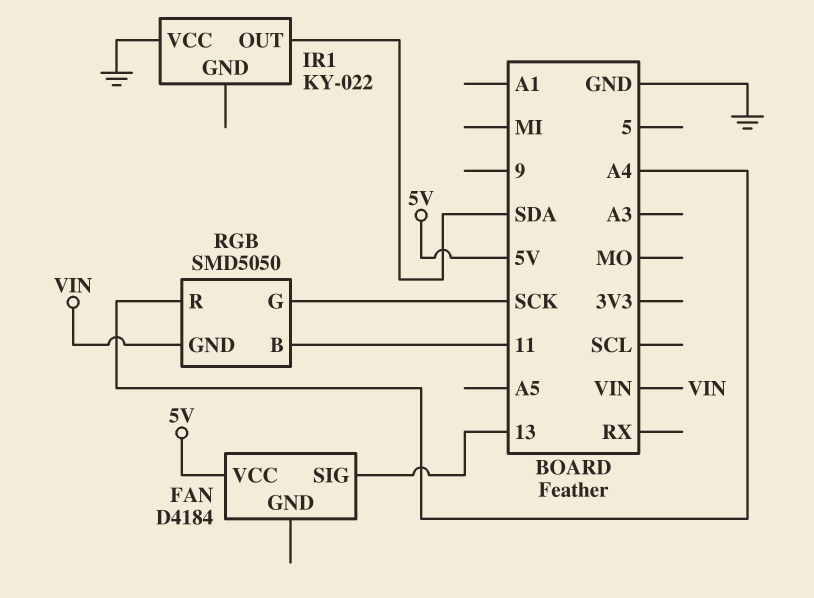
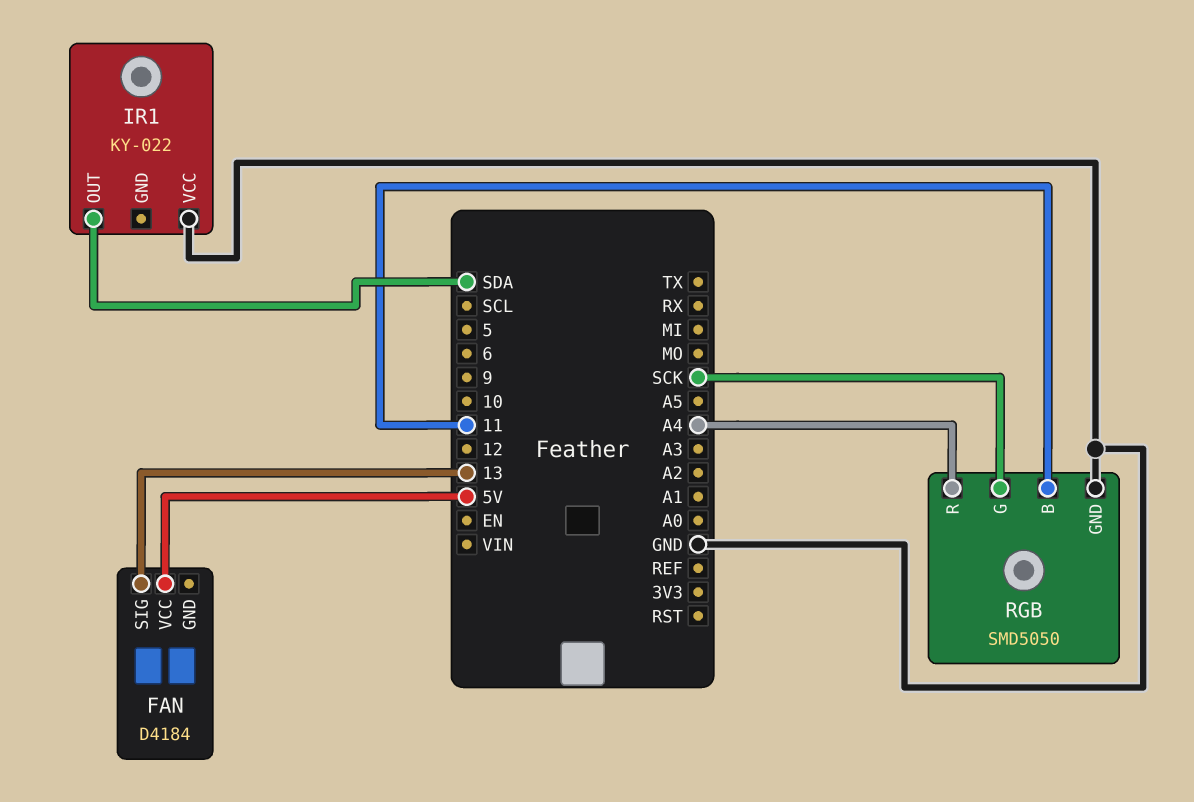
RGB pin GND: VIN -> GND

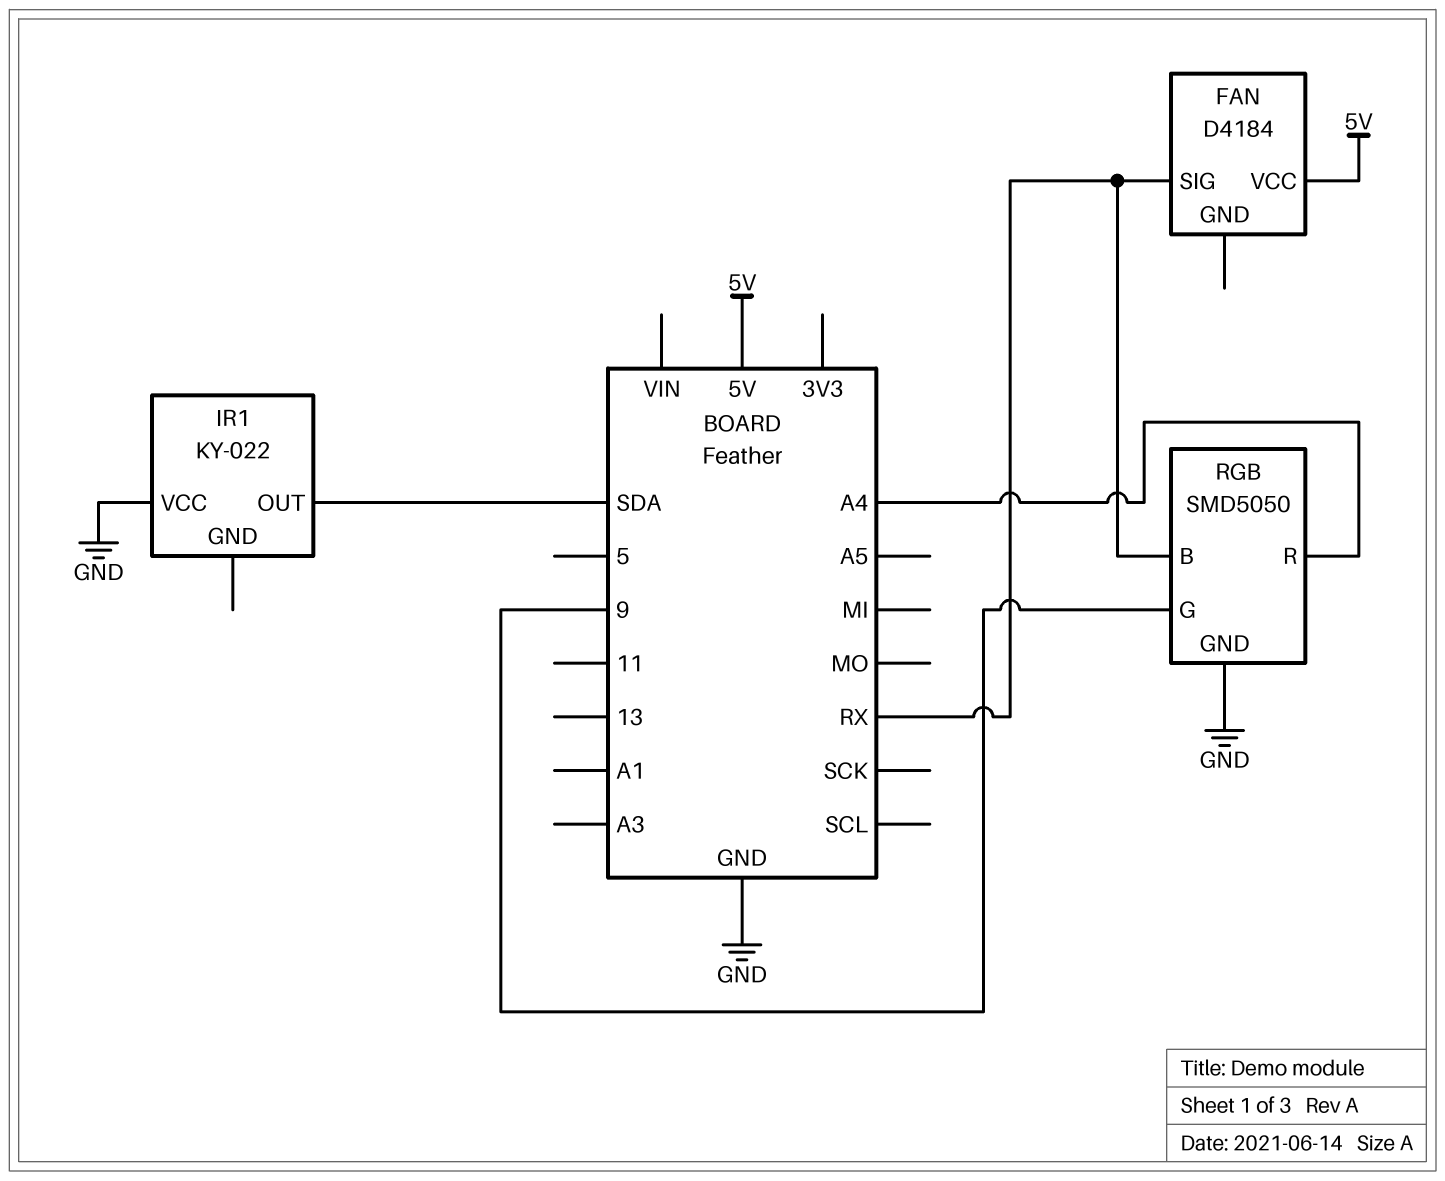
FAN pin SIG: 13 -> RX
RGB pin B: 11 -> RX
RGB pin G: SCK -> 9

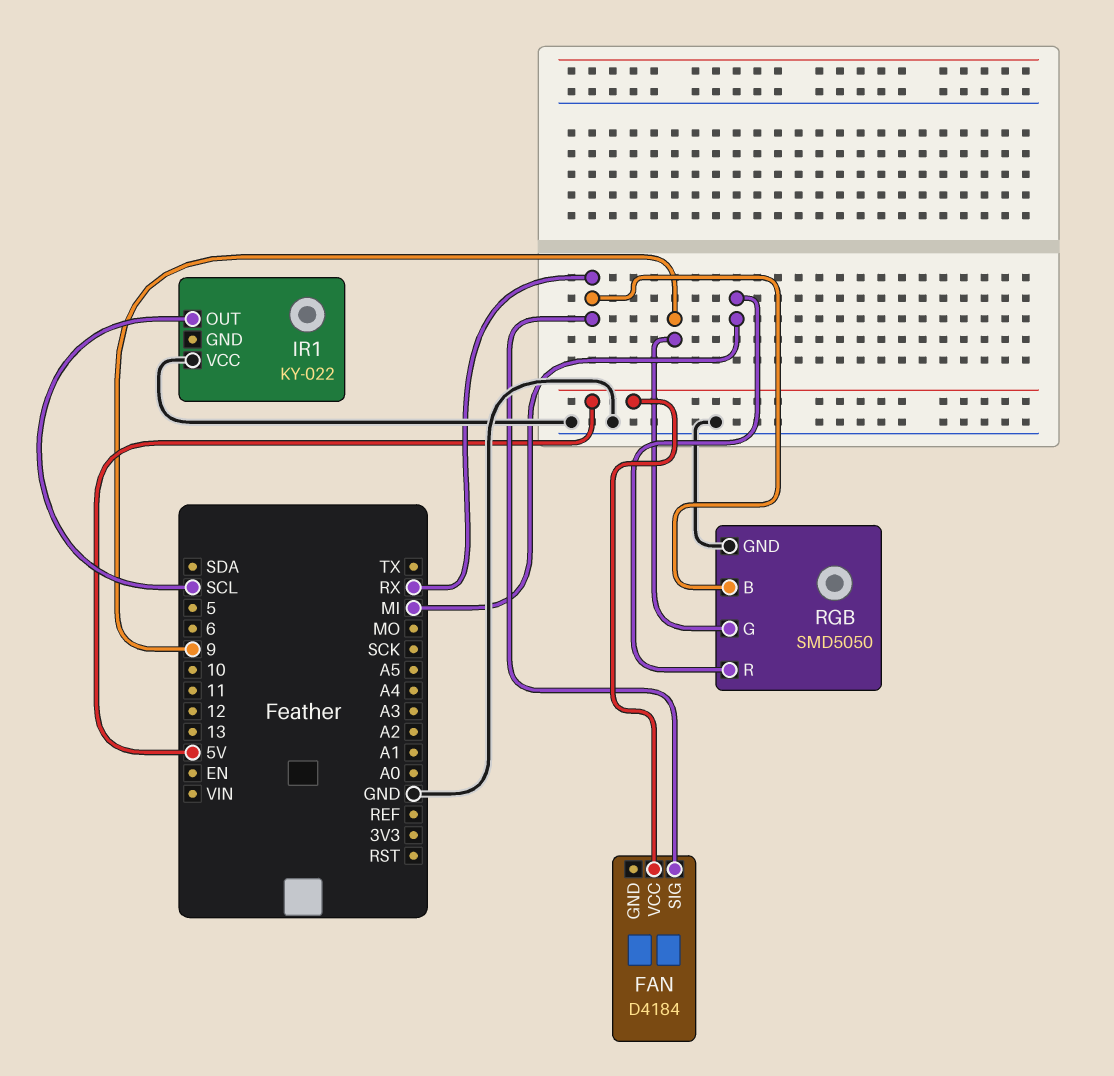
IR1 pin OUT: SDA -> SCL
RGB pin R: A4 -> MI

